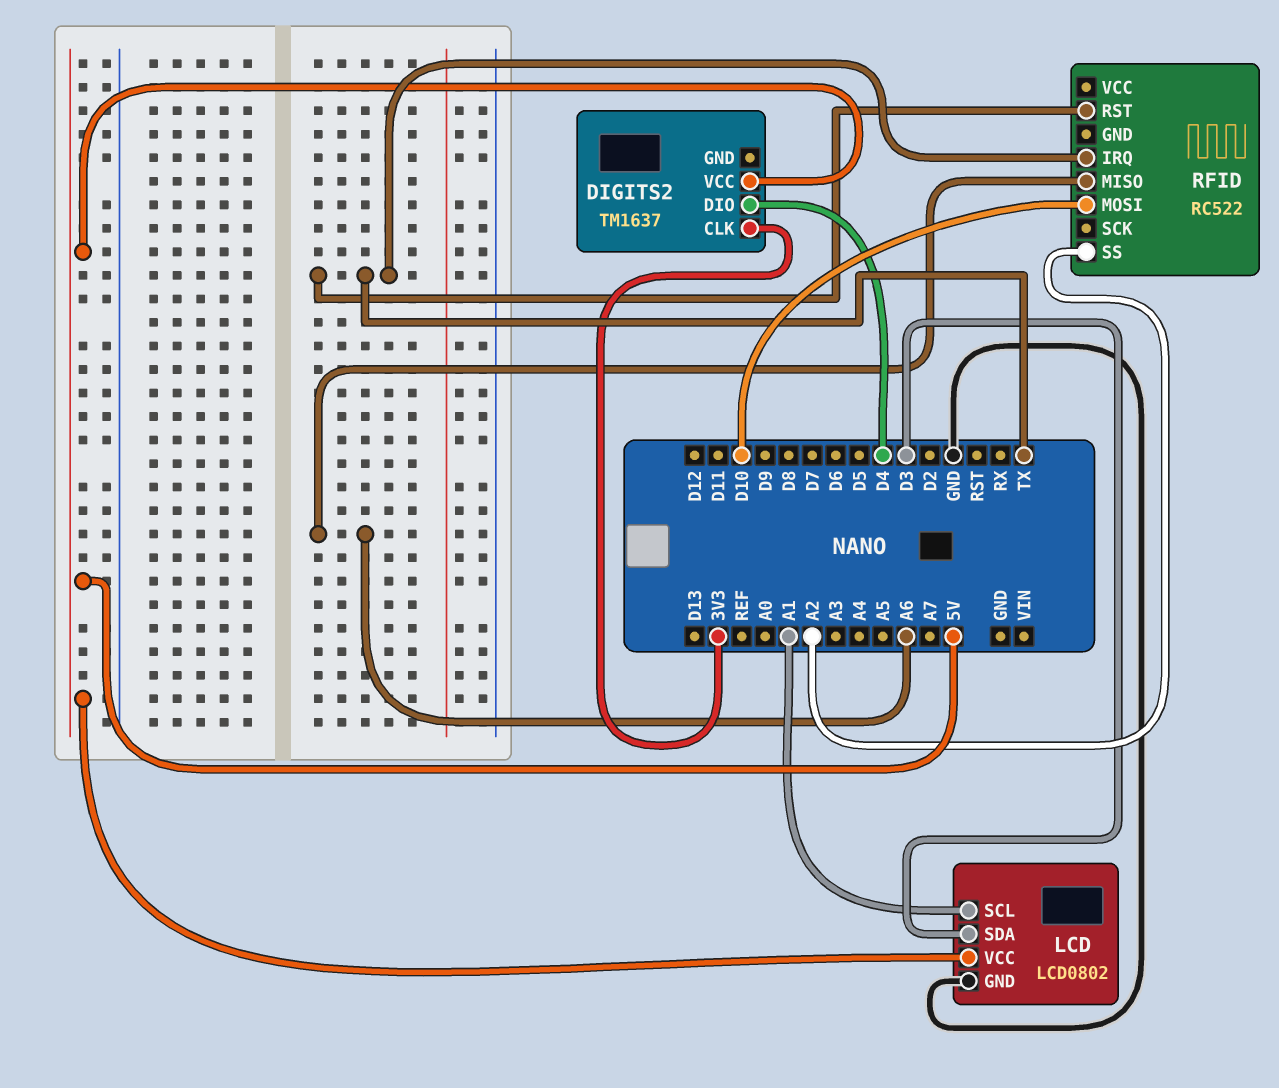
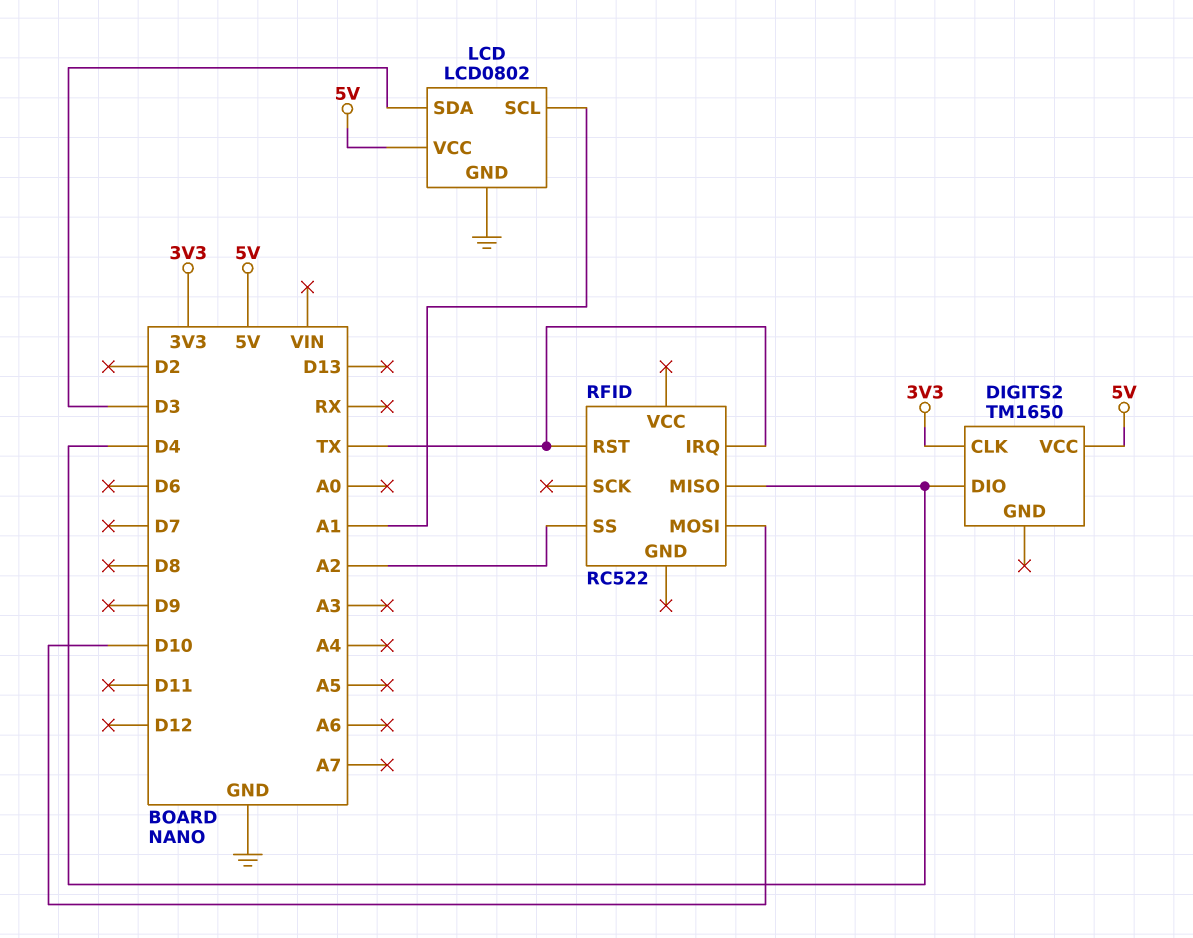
DIGITS2: TM1637 -> TM1650
RFID pin MISO: A6 -> D4

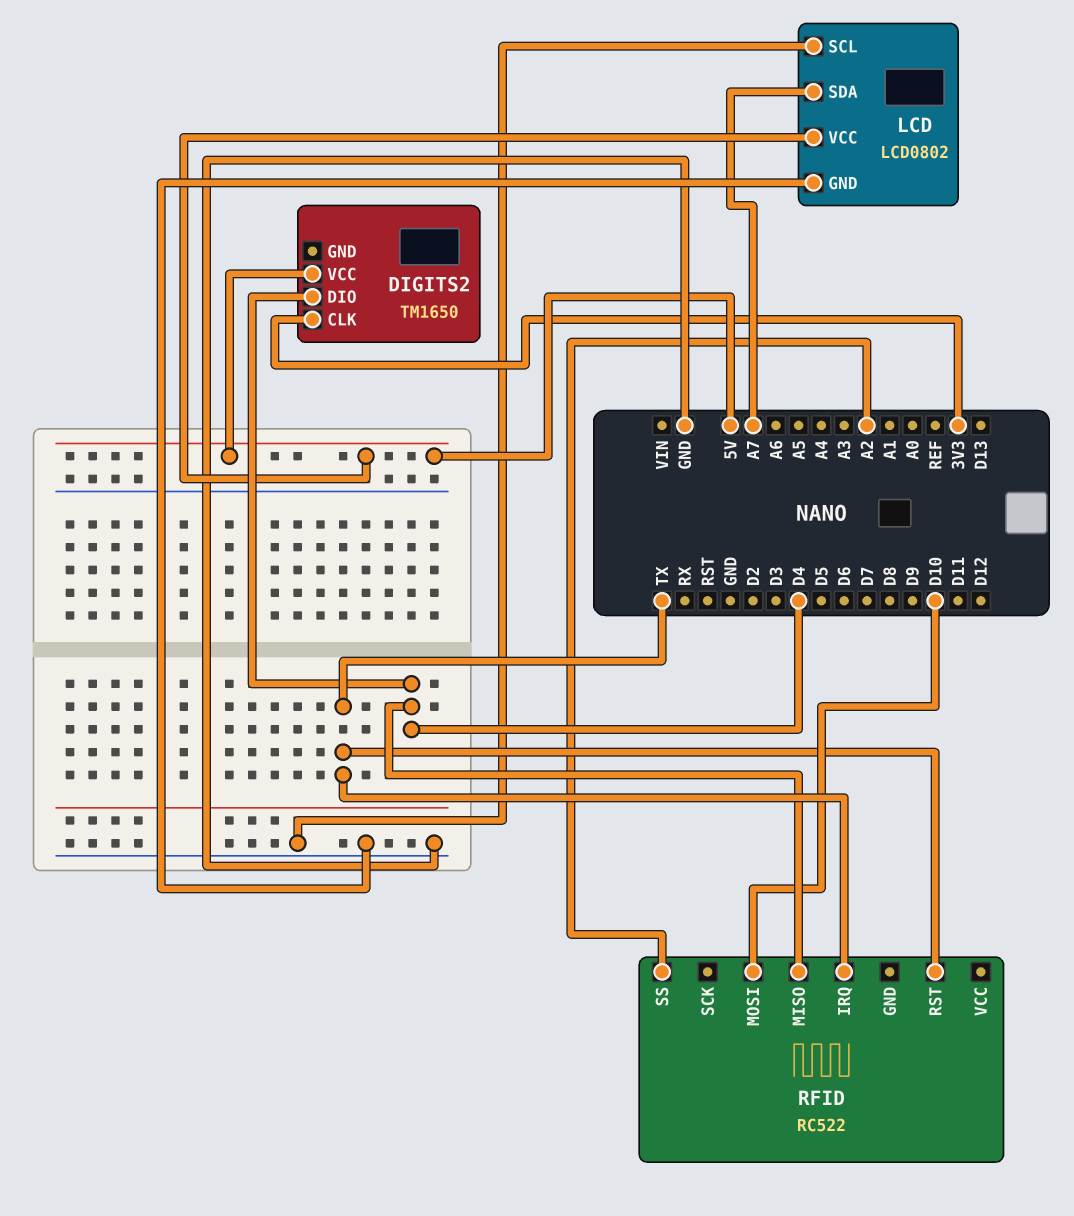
LCD pin SCL: A1 -> GND
LCD pin SDA: D3 -> A7

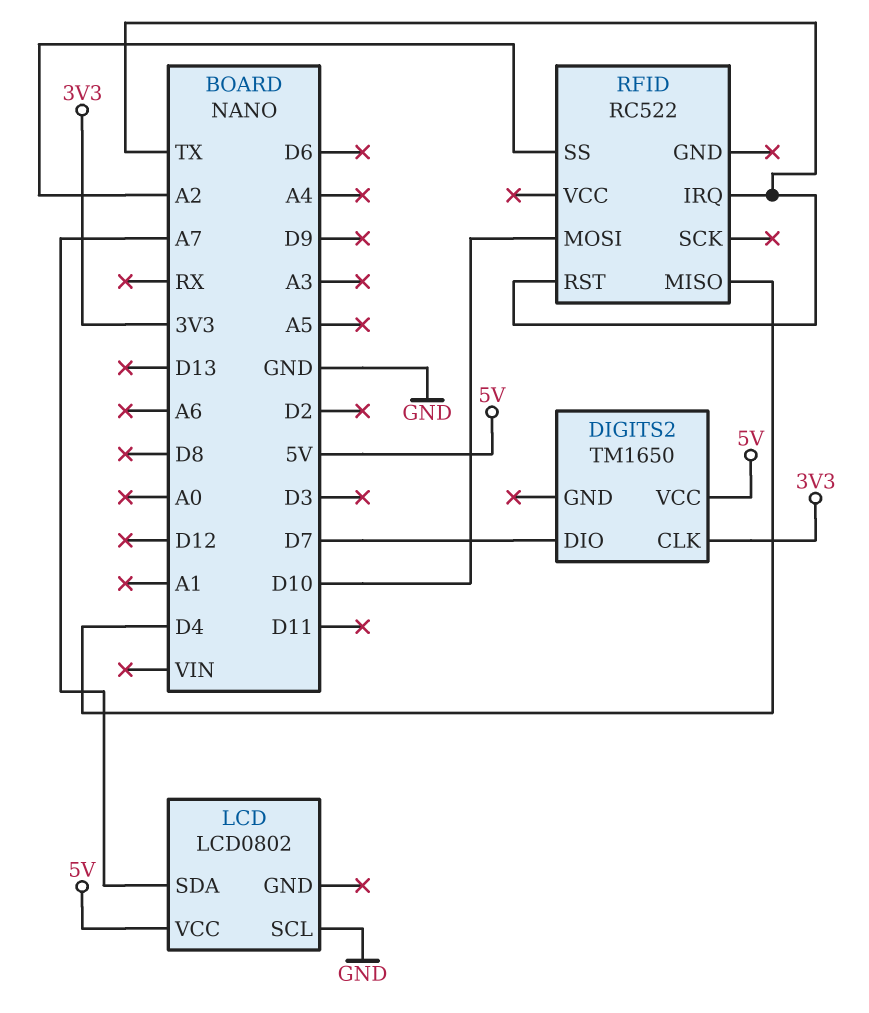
DIGITS2 pin DIO: D4 -> D7
LCD pin GND: GND -> none

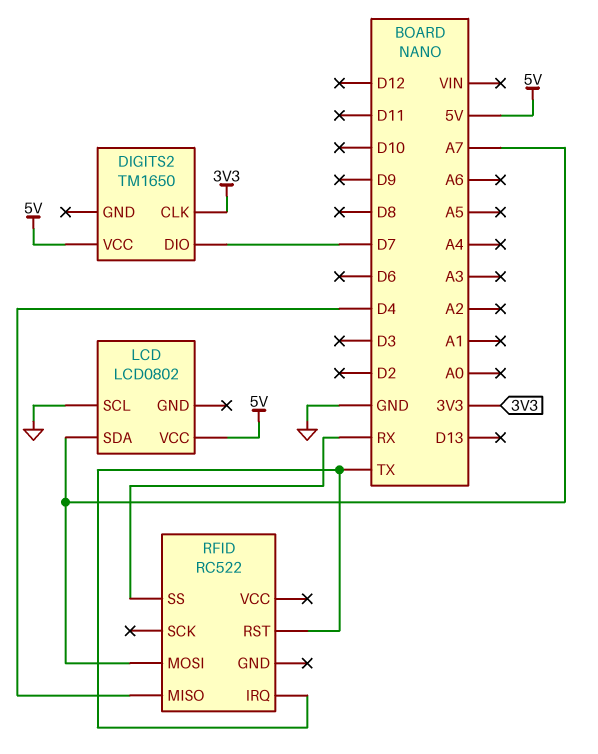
RFID pin MOSI: D10 -> A7
RFID pin SS: A2 -> RX

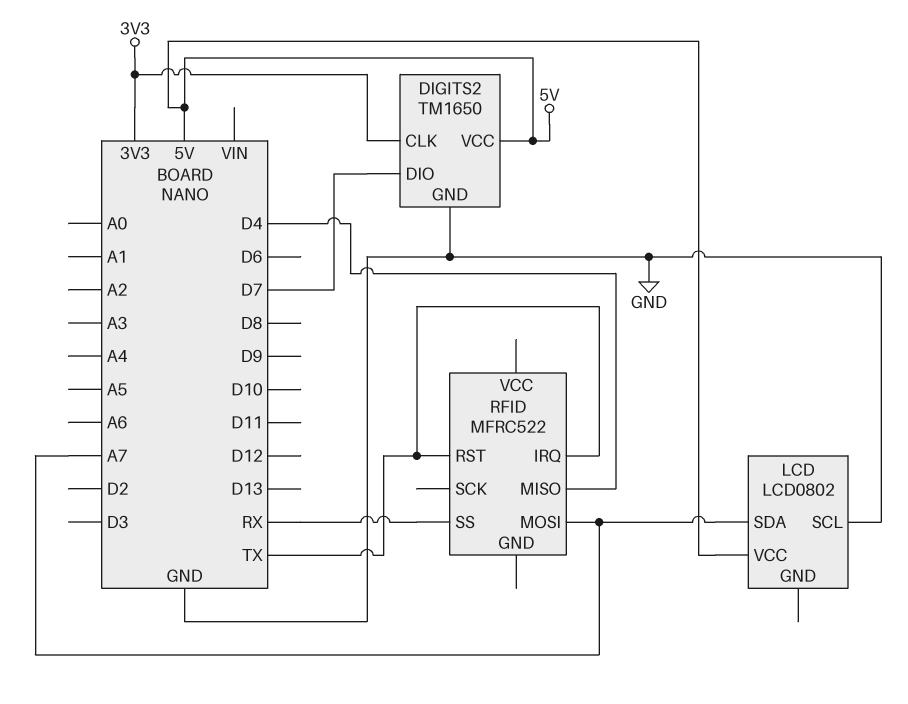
DIGITS2 pin GND: none -> GND
RFID: RC522 -> MFRC522

